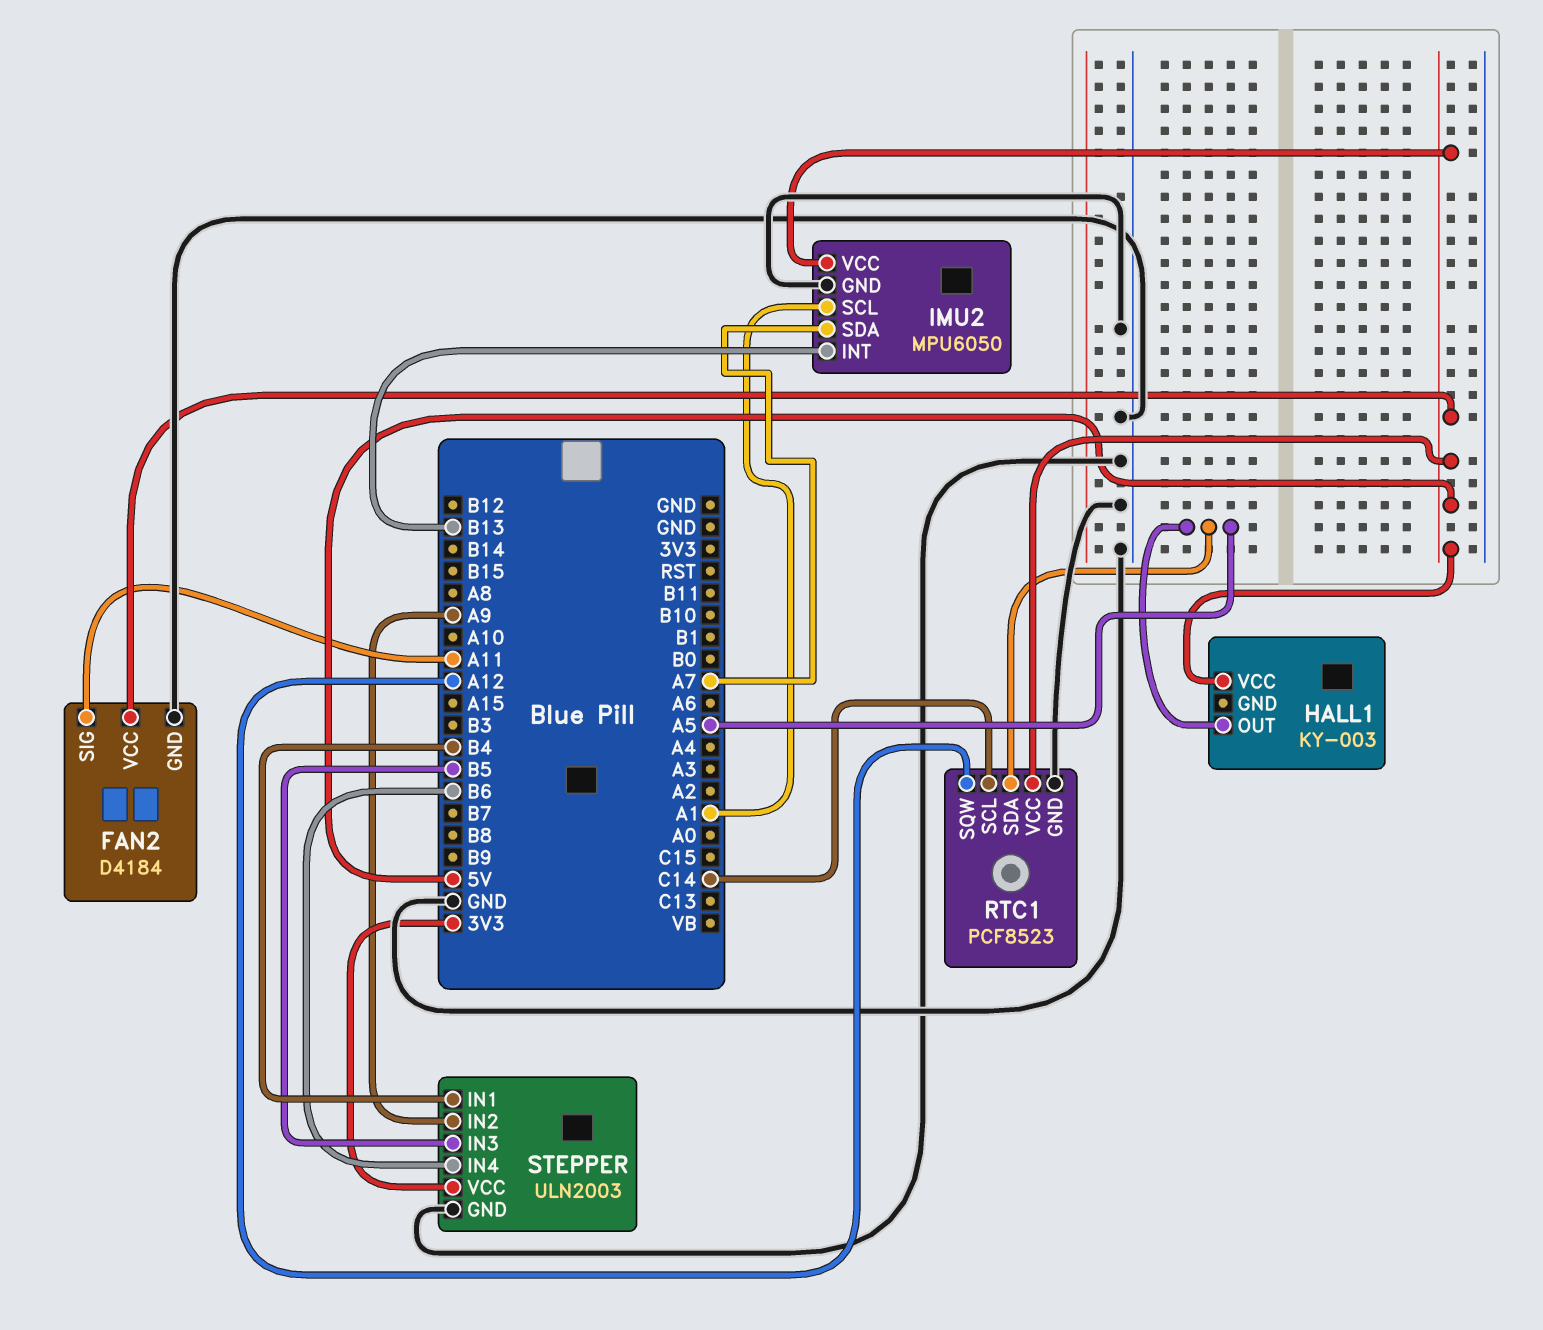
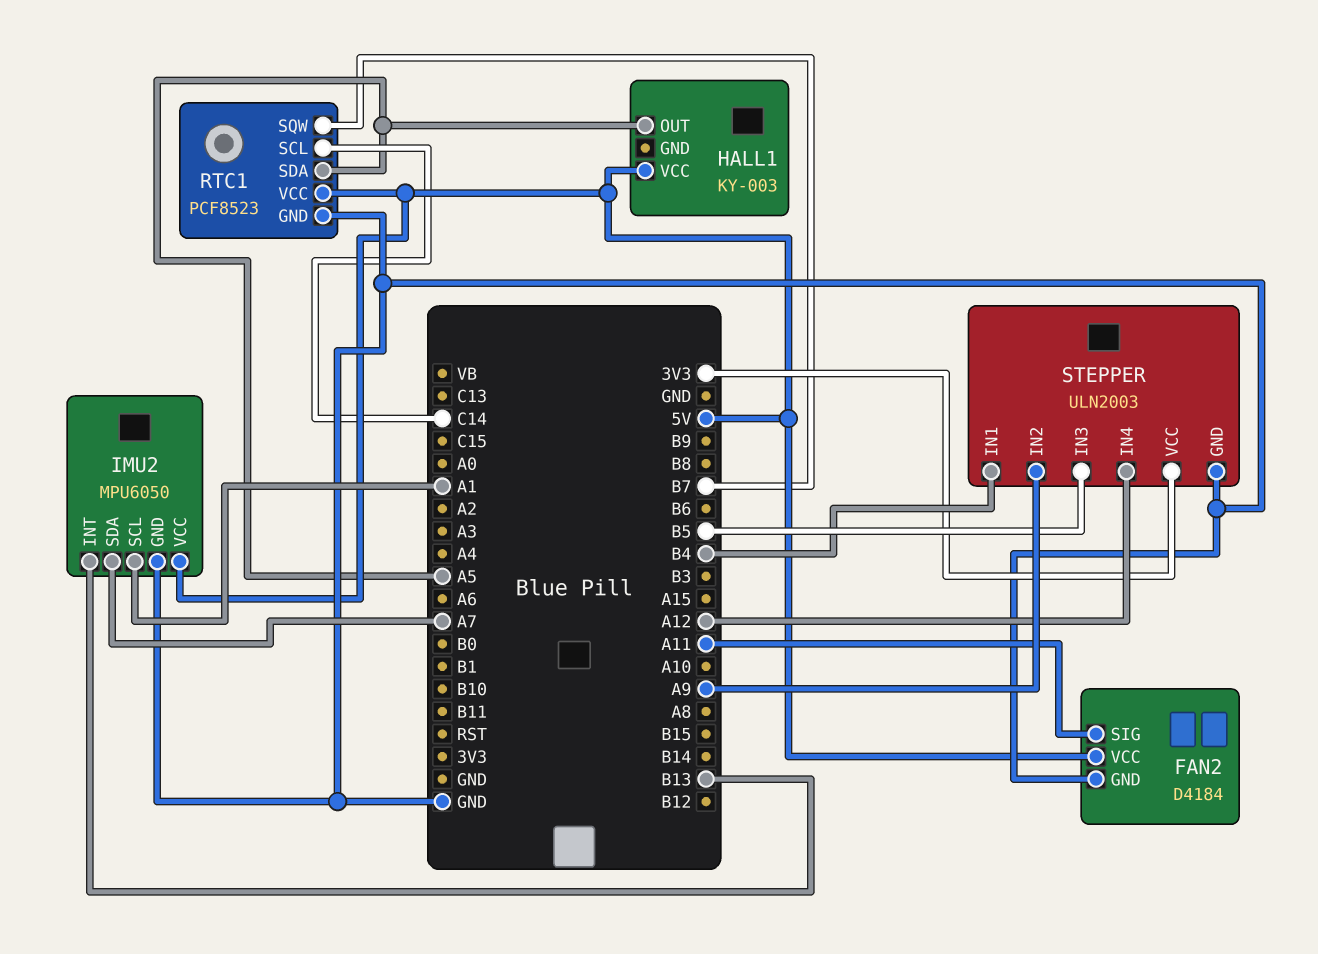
RTC1 pin SQW: A12 -> B7
STEPPER pin IN4: B6 -> A12

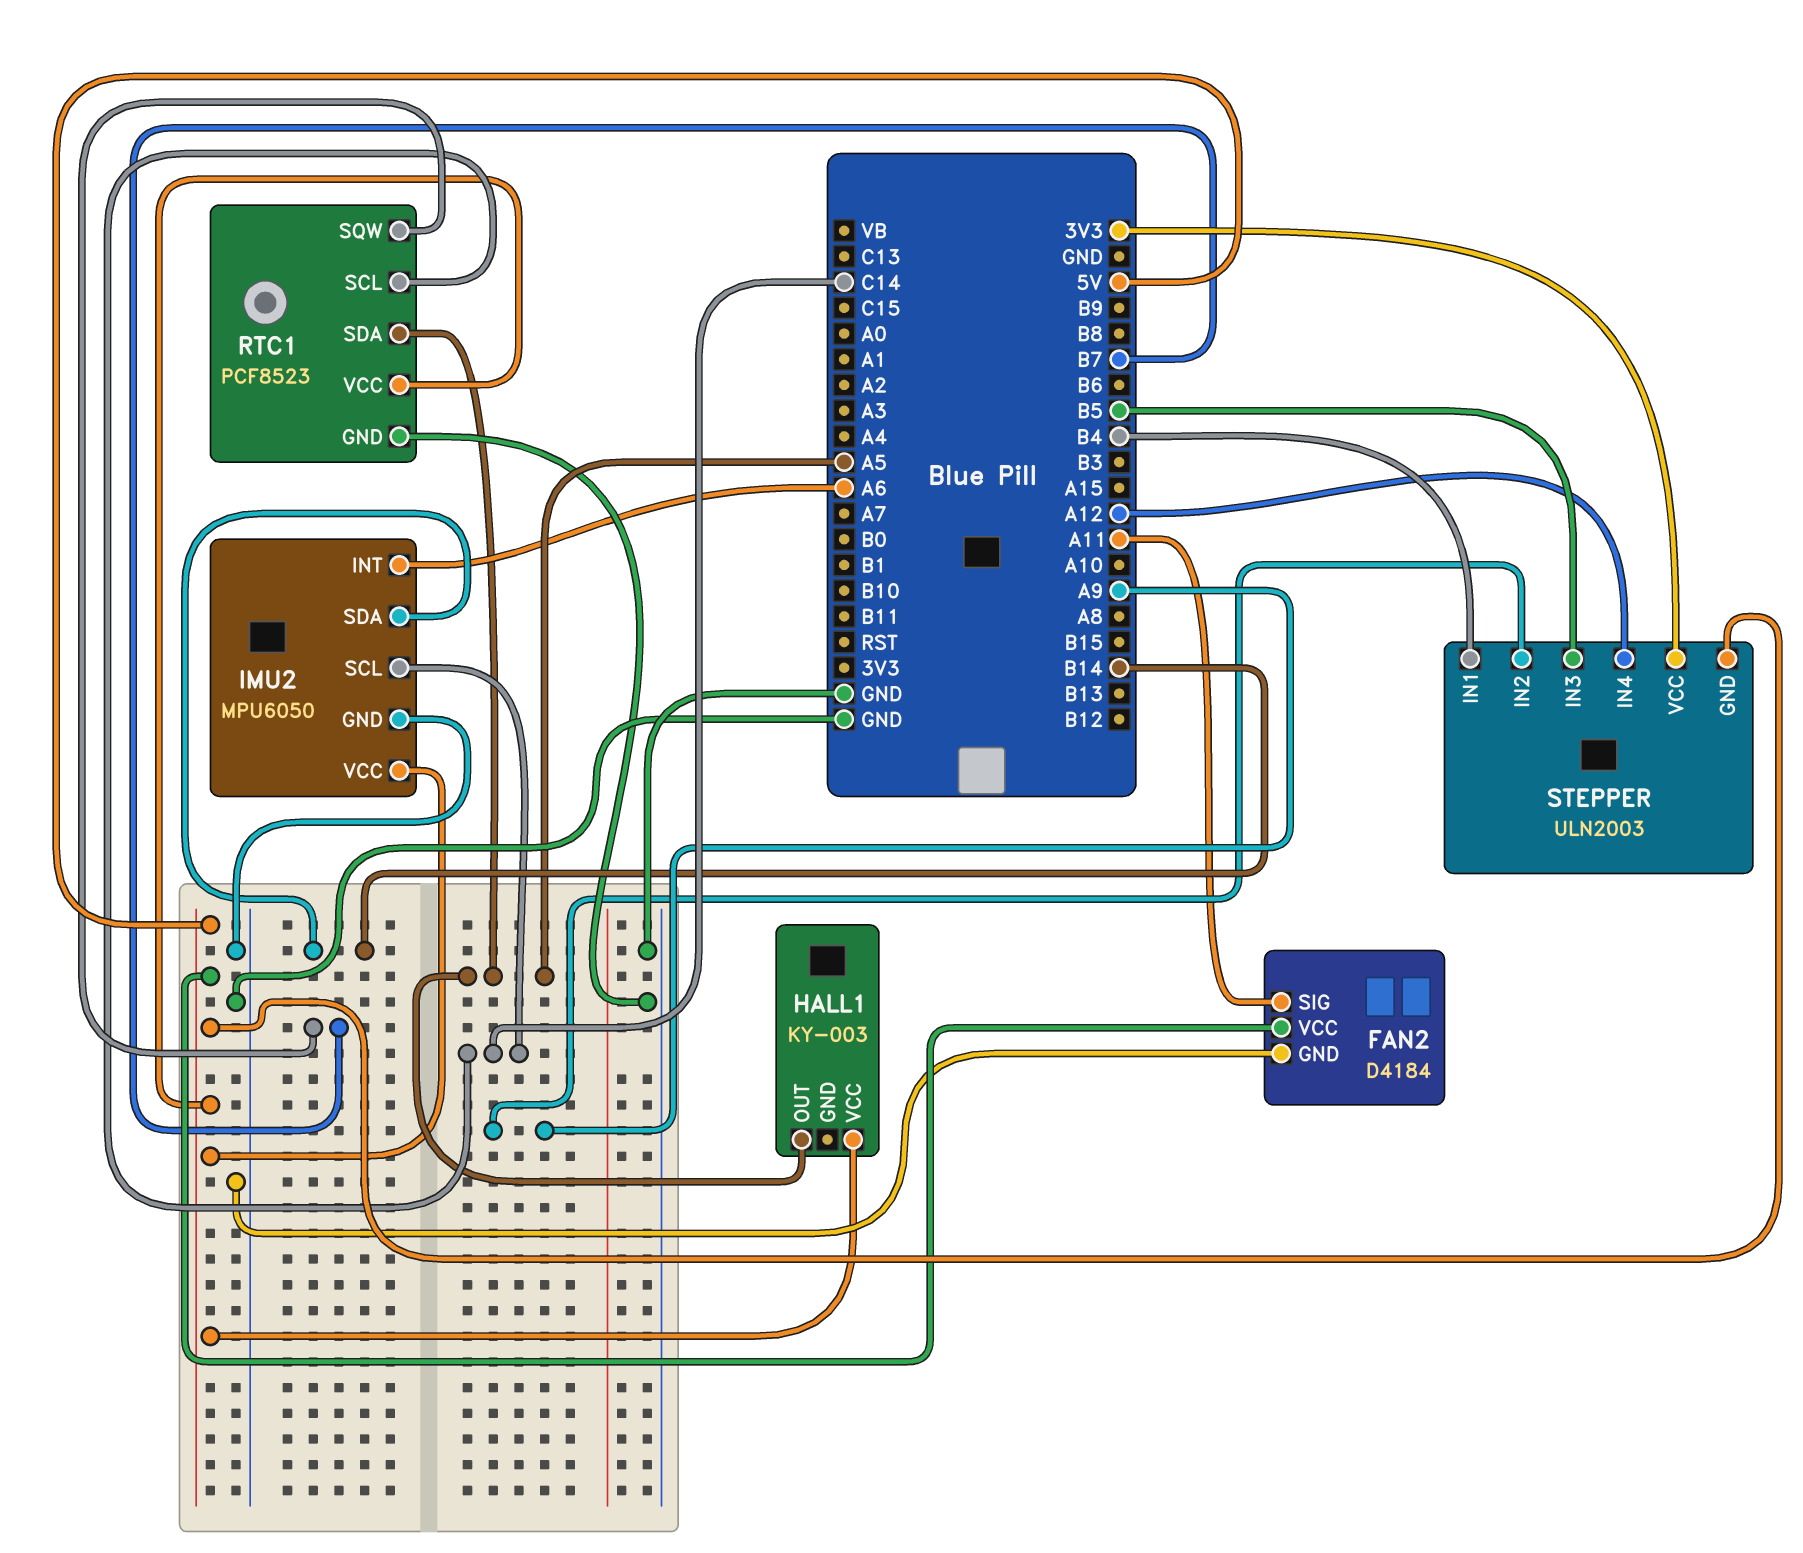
IMU2 pin INT: B13 -> A6
IMU2 pin SCL: A1 -> C14
IMU2 pin SDA: A7 -> B14
STEPPER pin GND: GND -> 5V

